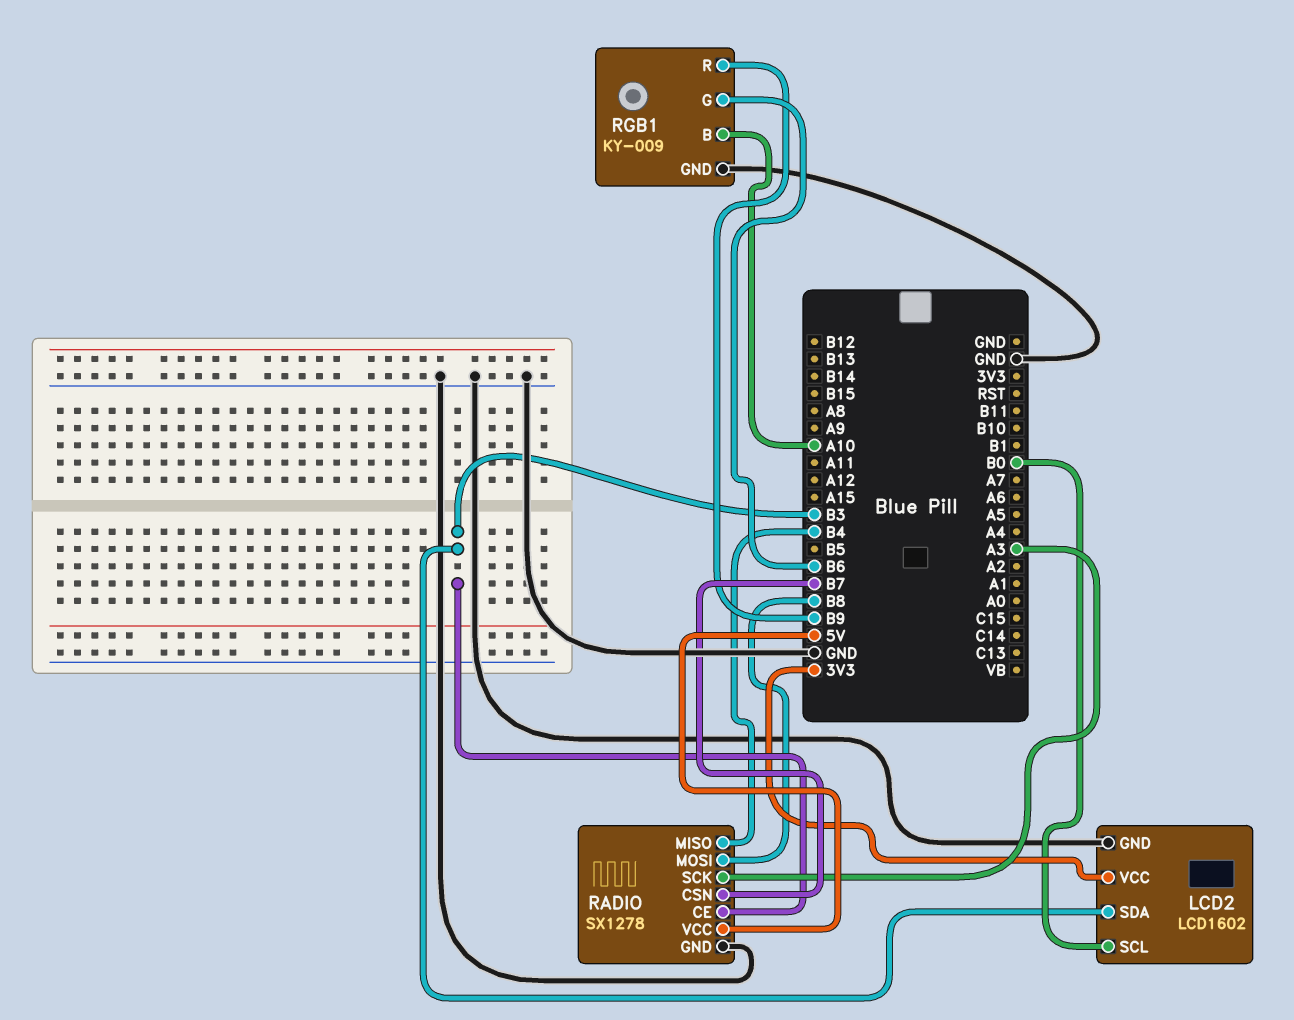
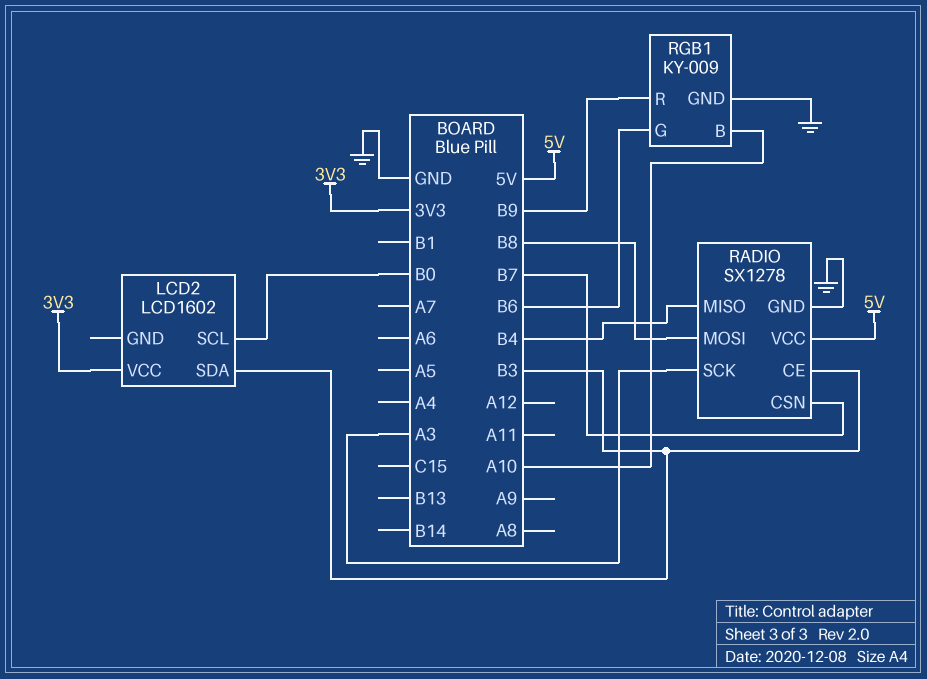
LCD2 pin GND: GND -> none

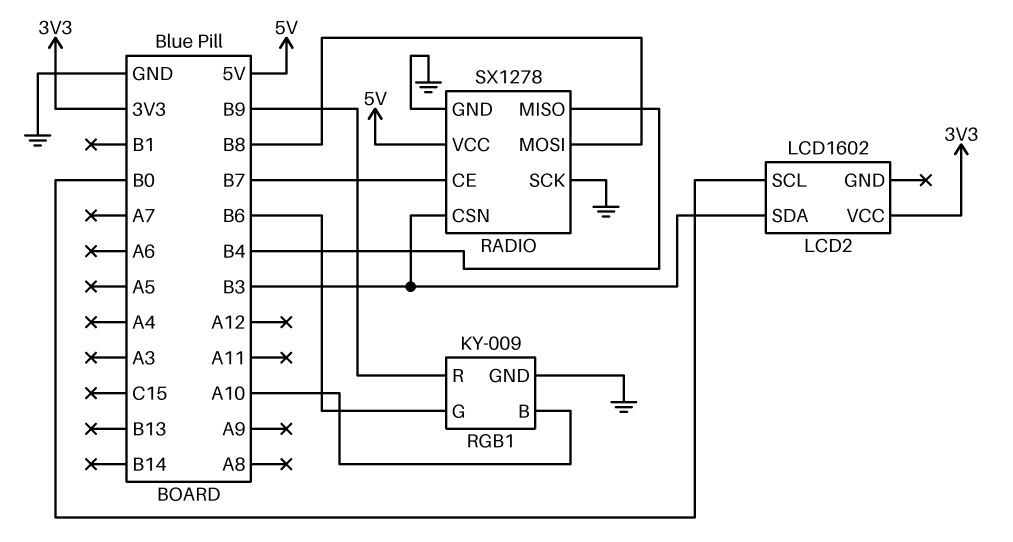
RADIO pin CE: B3 -> B7
RADIO pin CSN: B7 -> B3
RADIO pin SCK: A3 -> GND

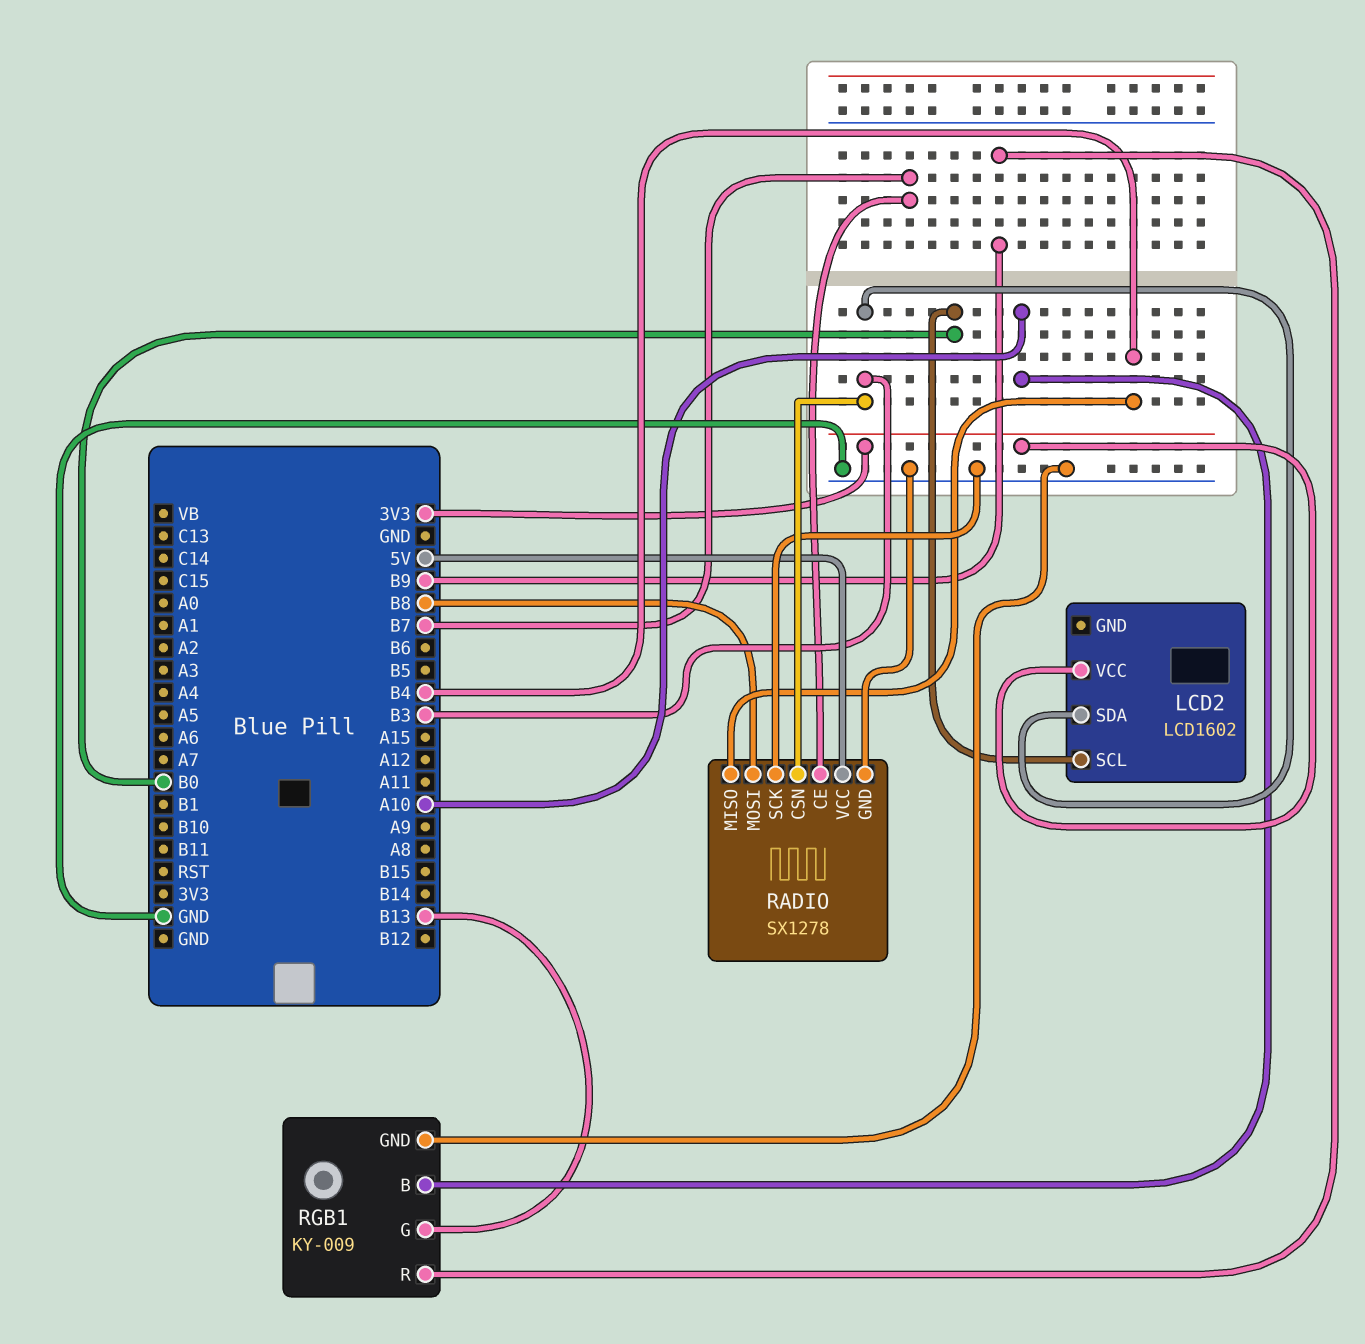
RGB1 pin G: B6 -> B13

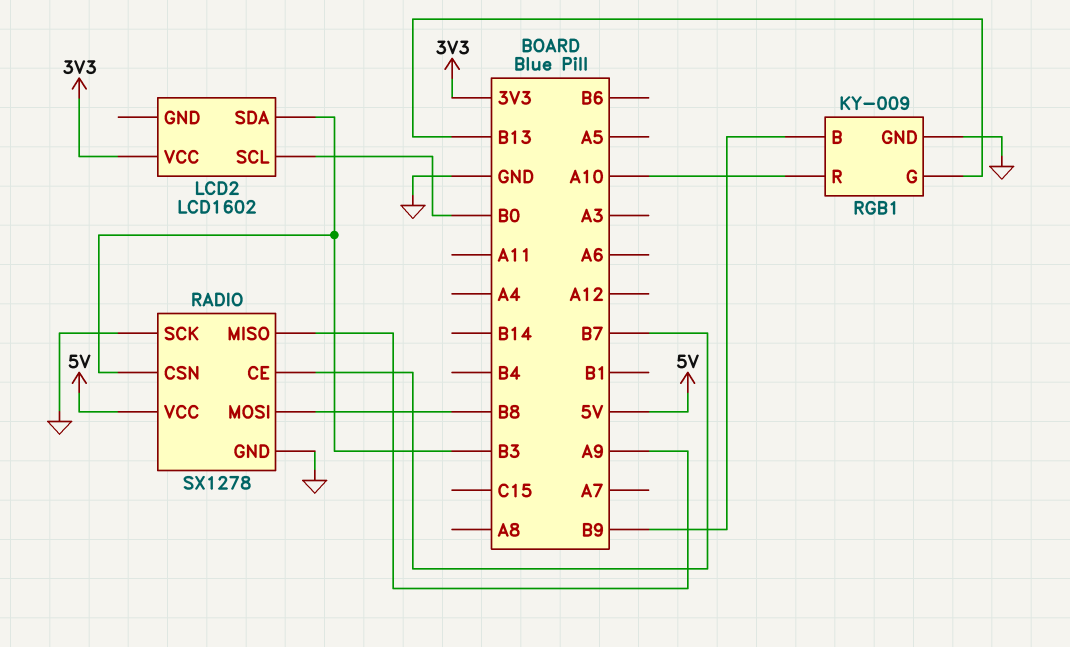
RADIO pin MISO: B4 -> A9
RGB1 pin B: A10 -> B9
RGB1 pin R: B9 -> A10

